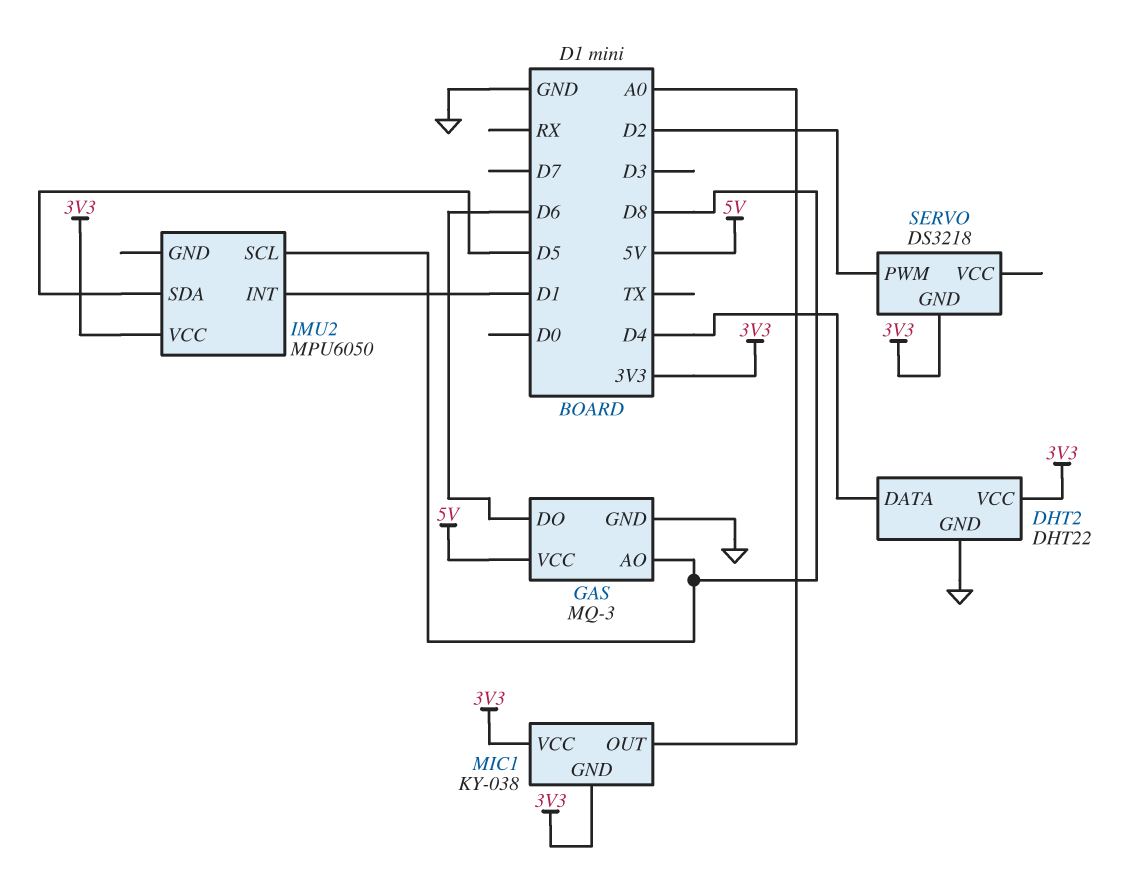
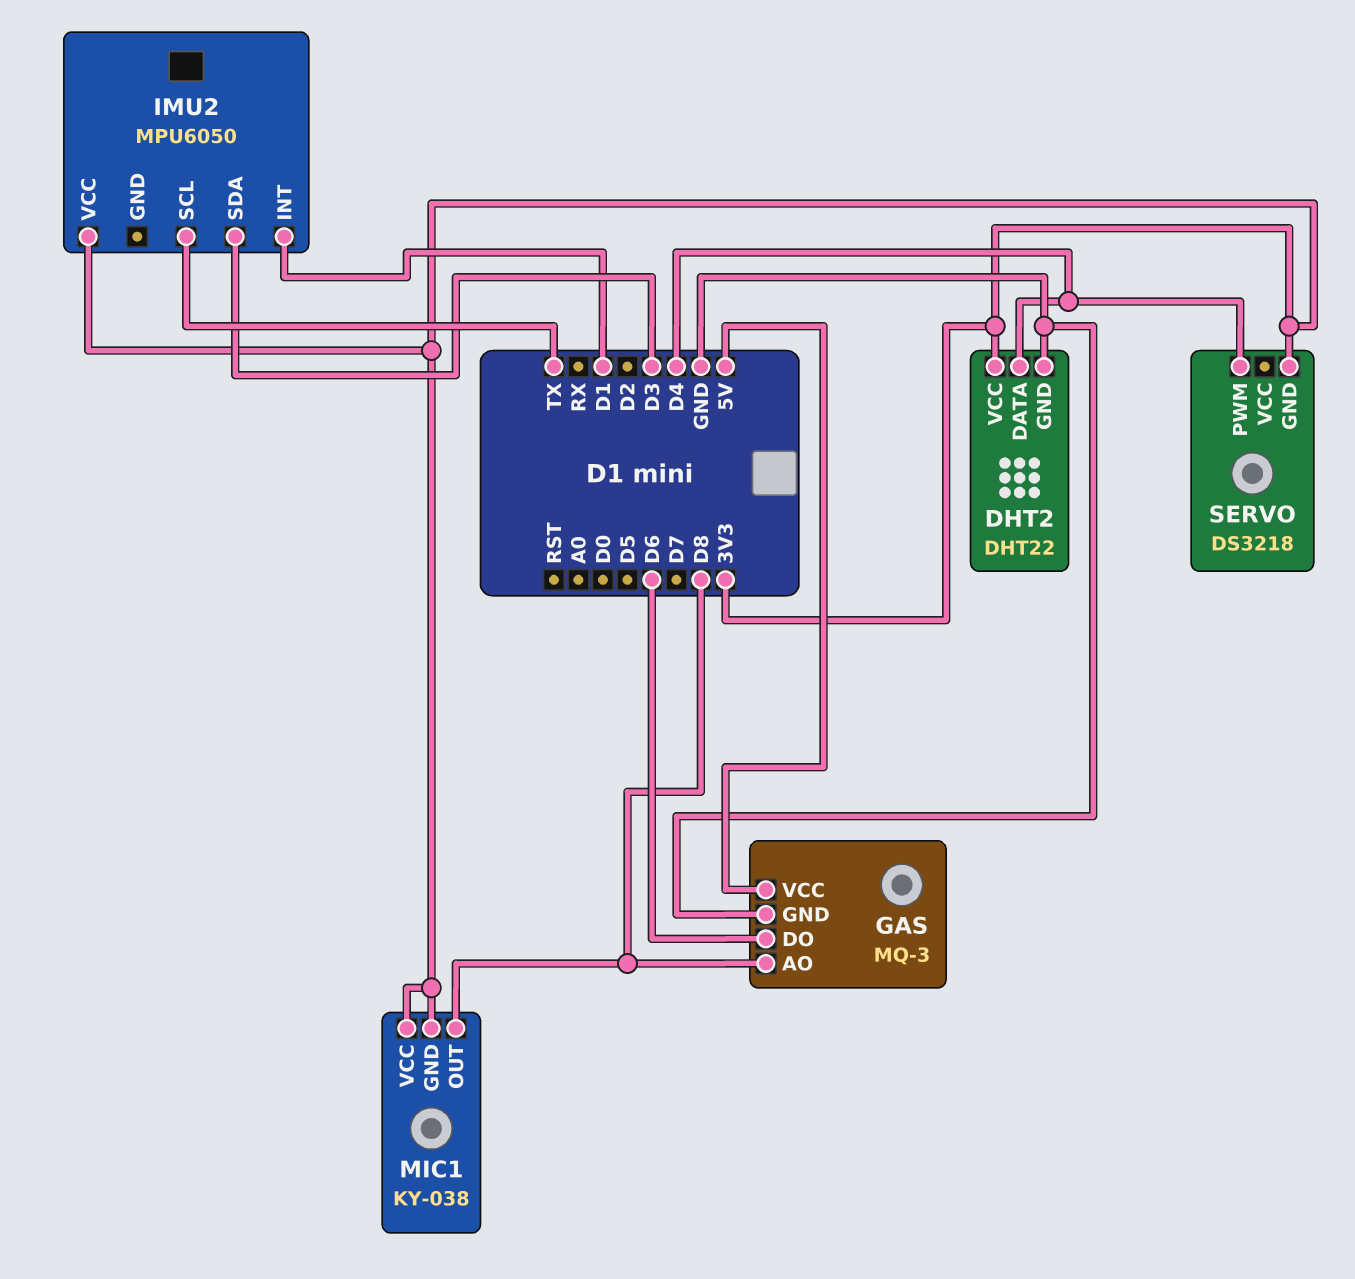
IMU2 pin SCL: D8 -> TX
IMU2 pin SDA: D5 -> D3
MIC1 pin OUT: A0 -> D8
SERVO pin PWM: D2 -> D4

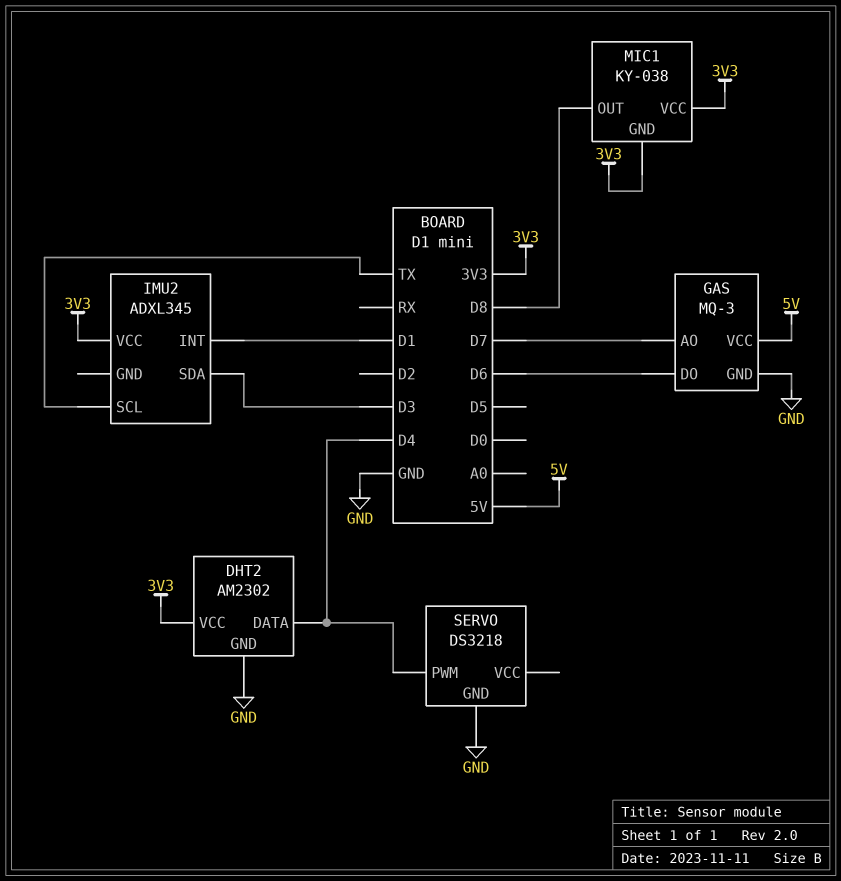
DHT2: DHT22 -> AM2302
GAS pin AO: D8 -> D7
IMU2: MPU6050 -> ADXL345
SERVO pin GND: 3V3 -> GND

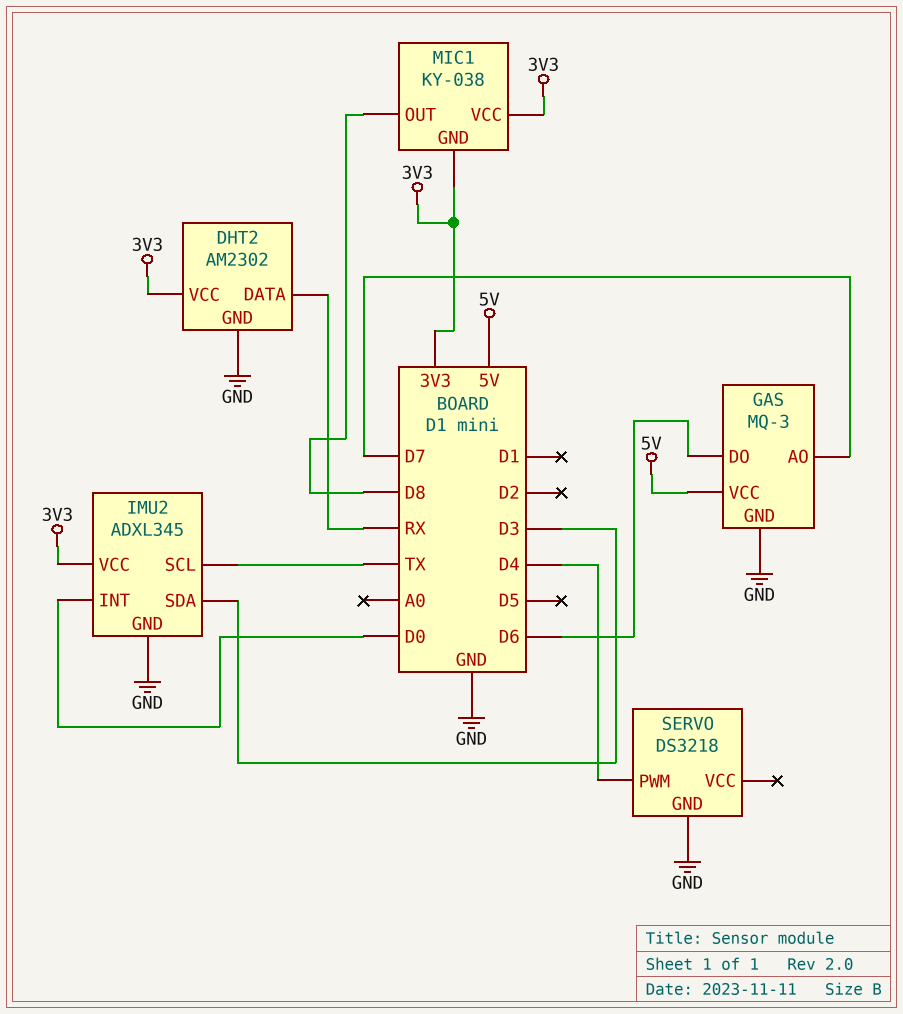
DHT2 pin DATA: D4 -> RX
IMU2 pin GND: none -> GND
IMU2 pin INT: D1 -> D0

